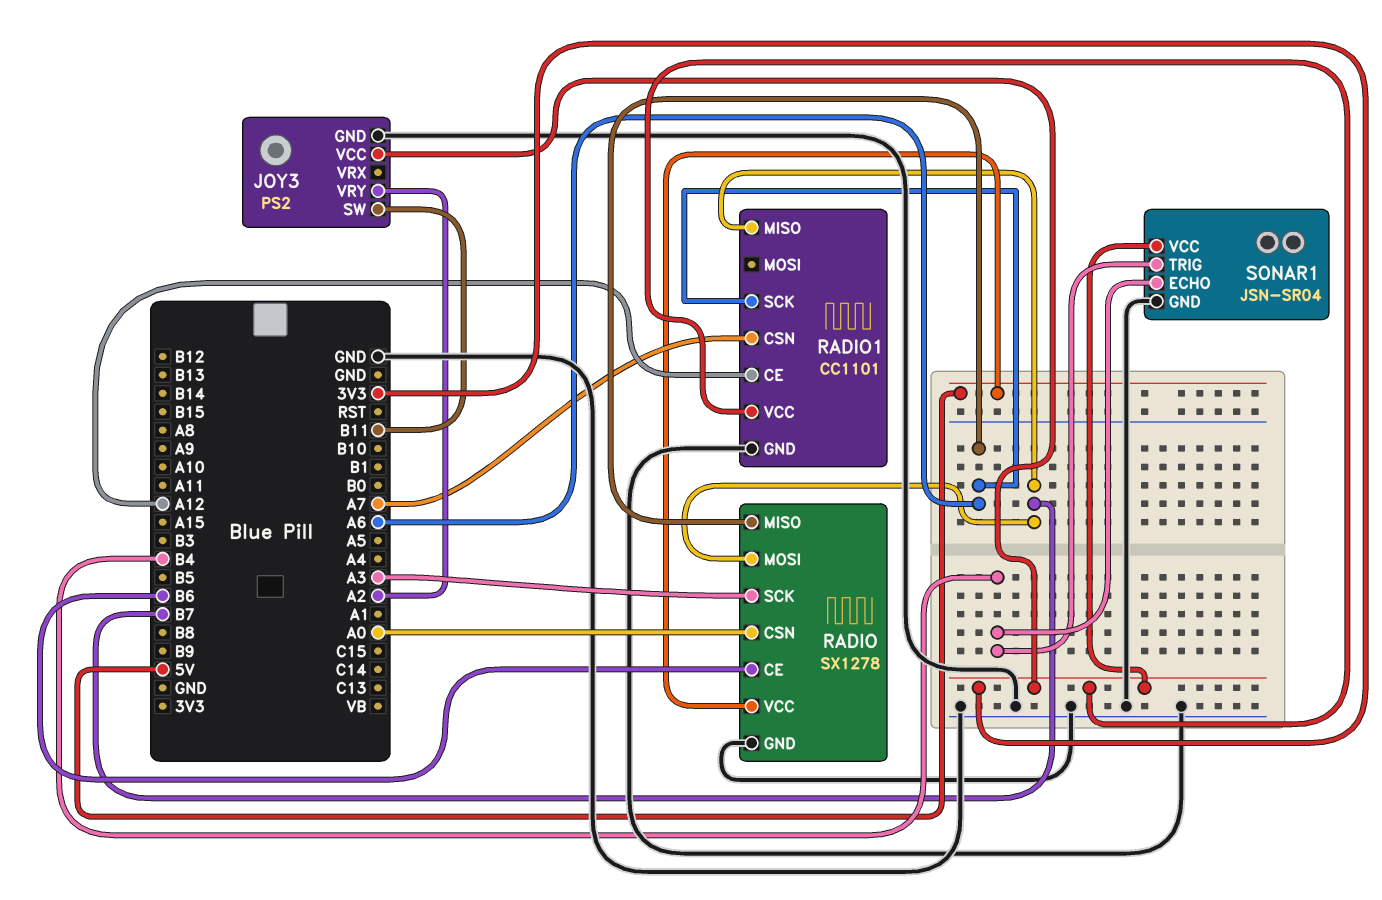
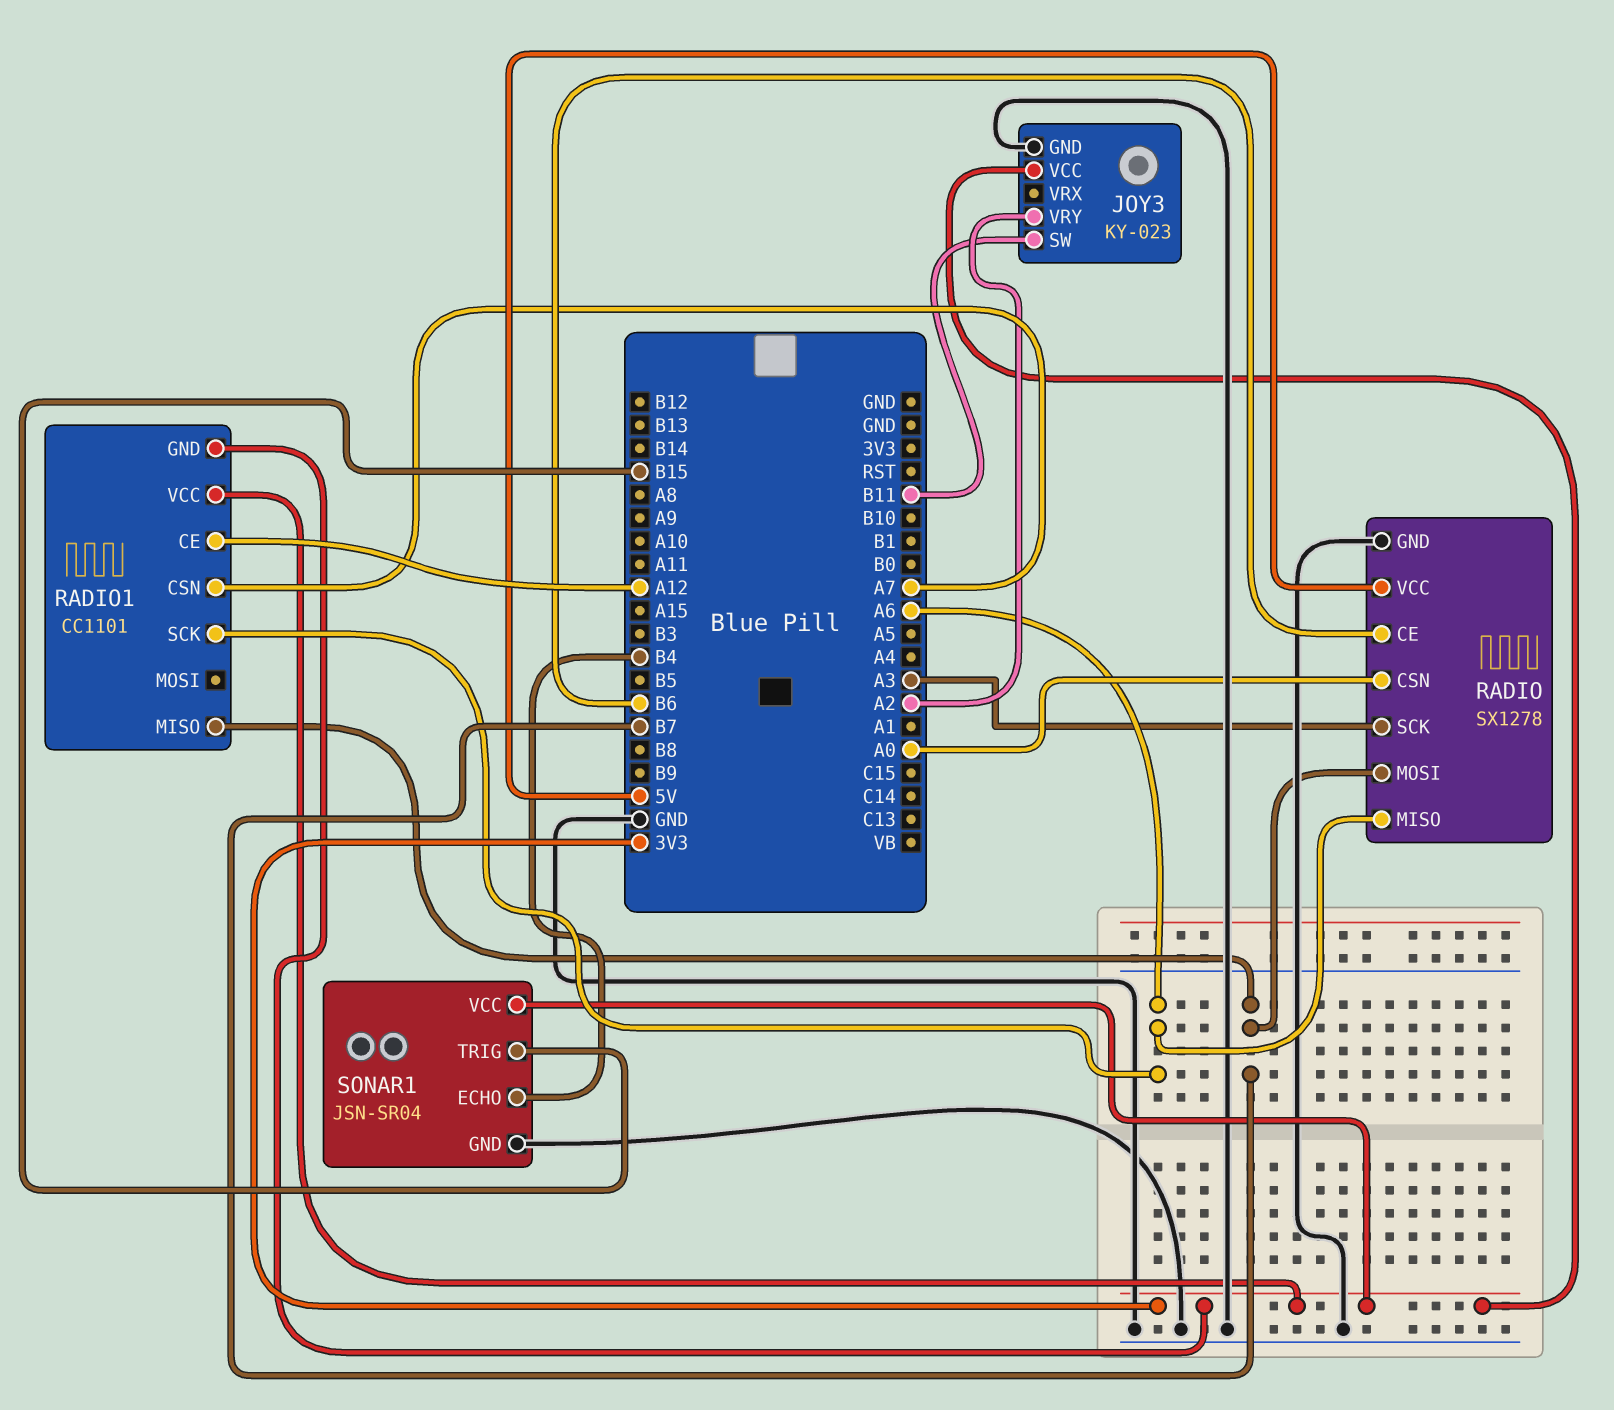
JOY3: PS2 -> KY-023
RADIO1 pin GND: GND -> 3V3
SONAR1 pin TRIG: B4 -> B15

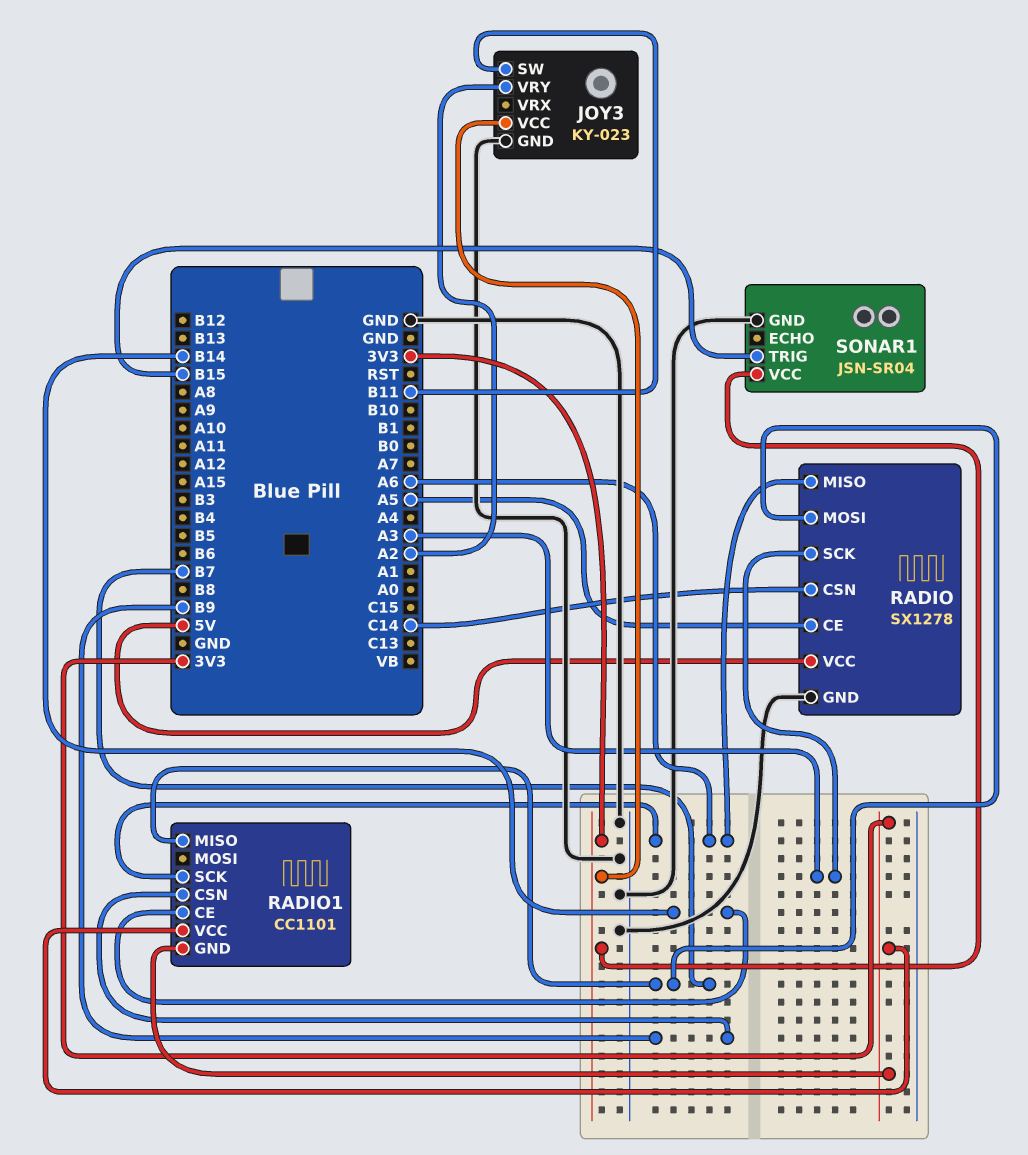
RADIO pin CE: B6 -> A5
RADIO pin CSN: A0 -> C14
RADIO1 pin CE: A12 -> B14
RADIO1 pin CSN: A7 -> B9
SONAR1 pin ECHO: B4 -> none

